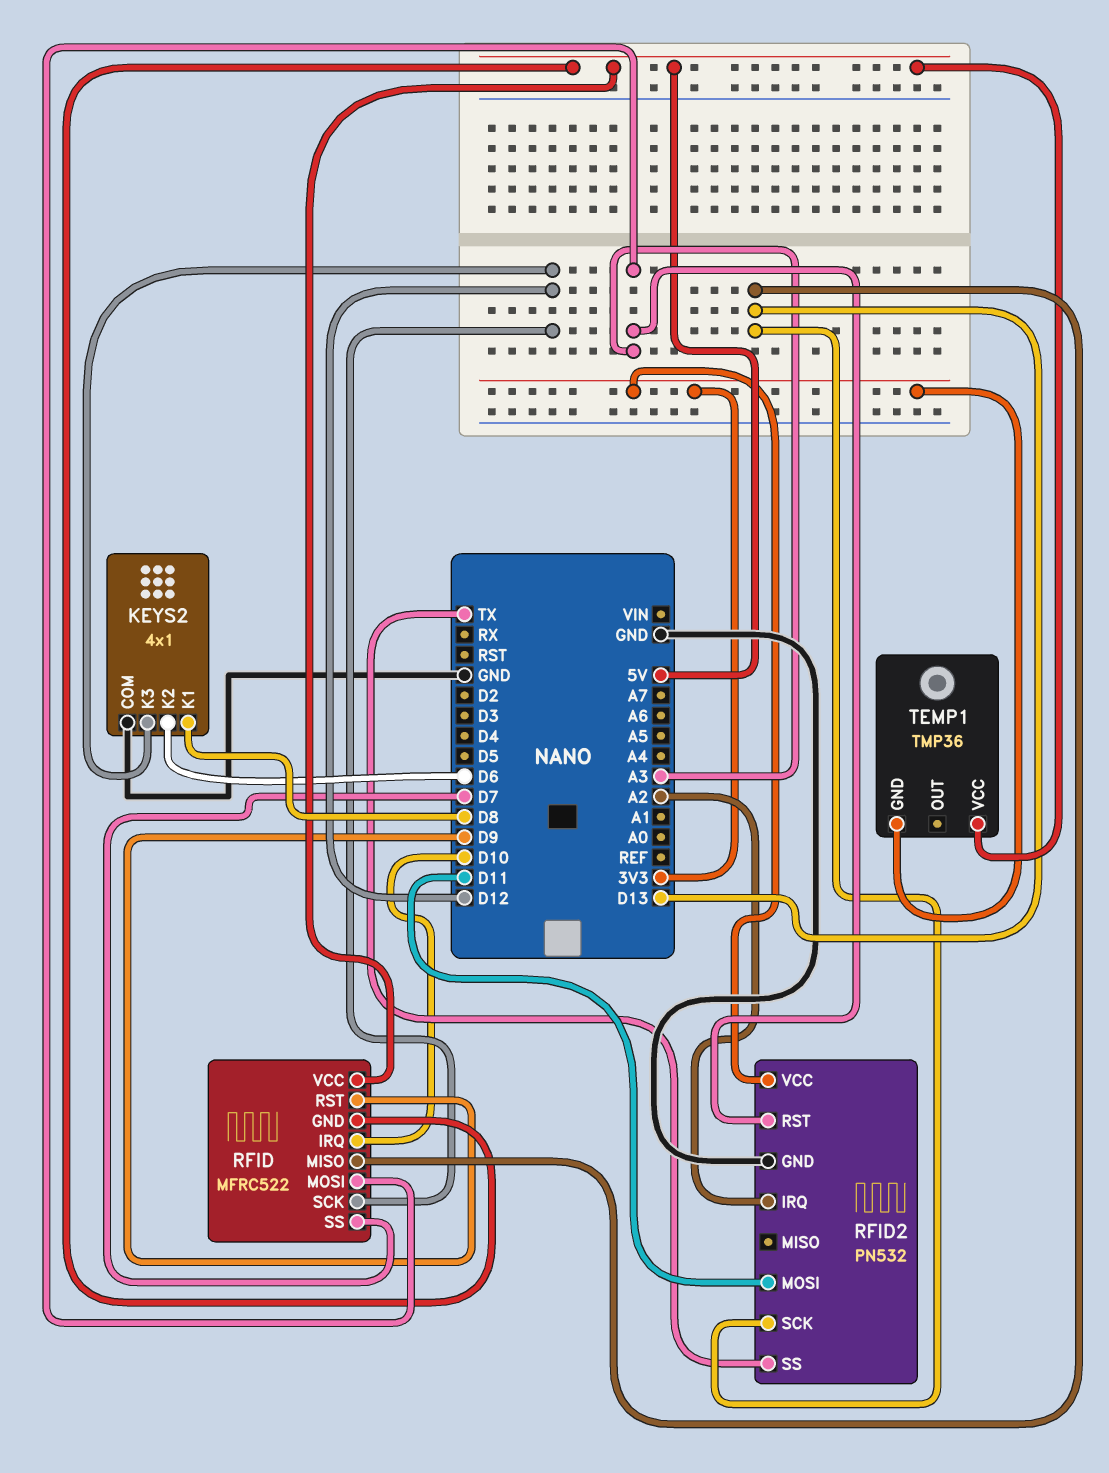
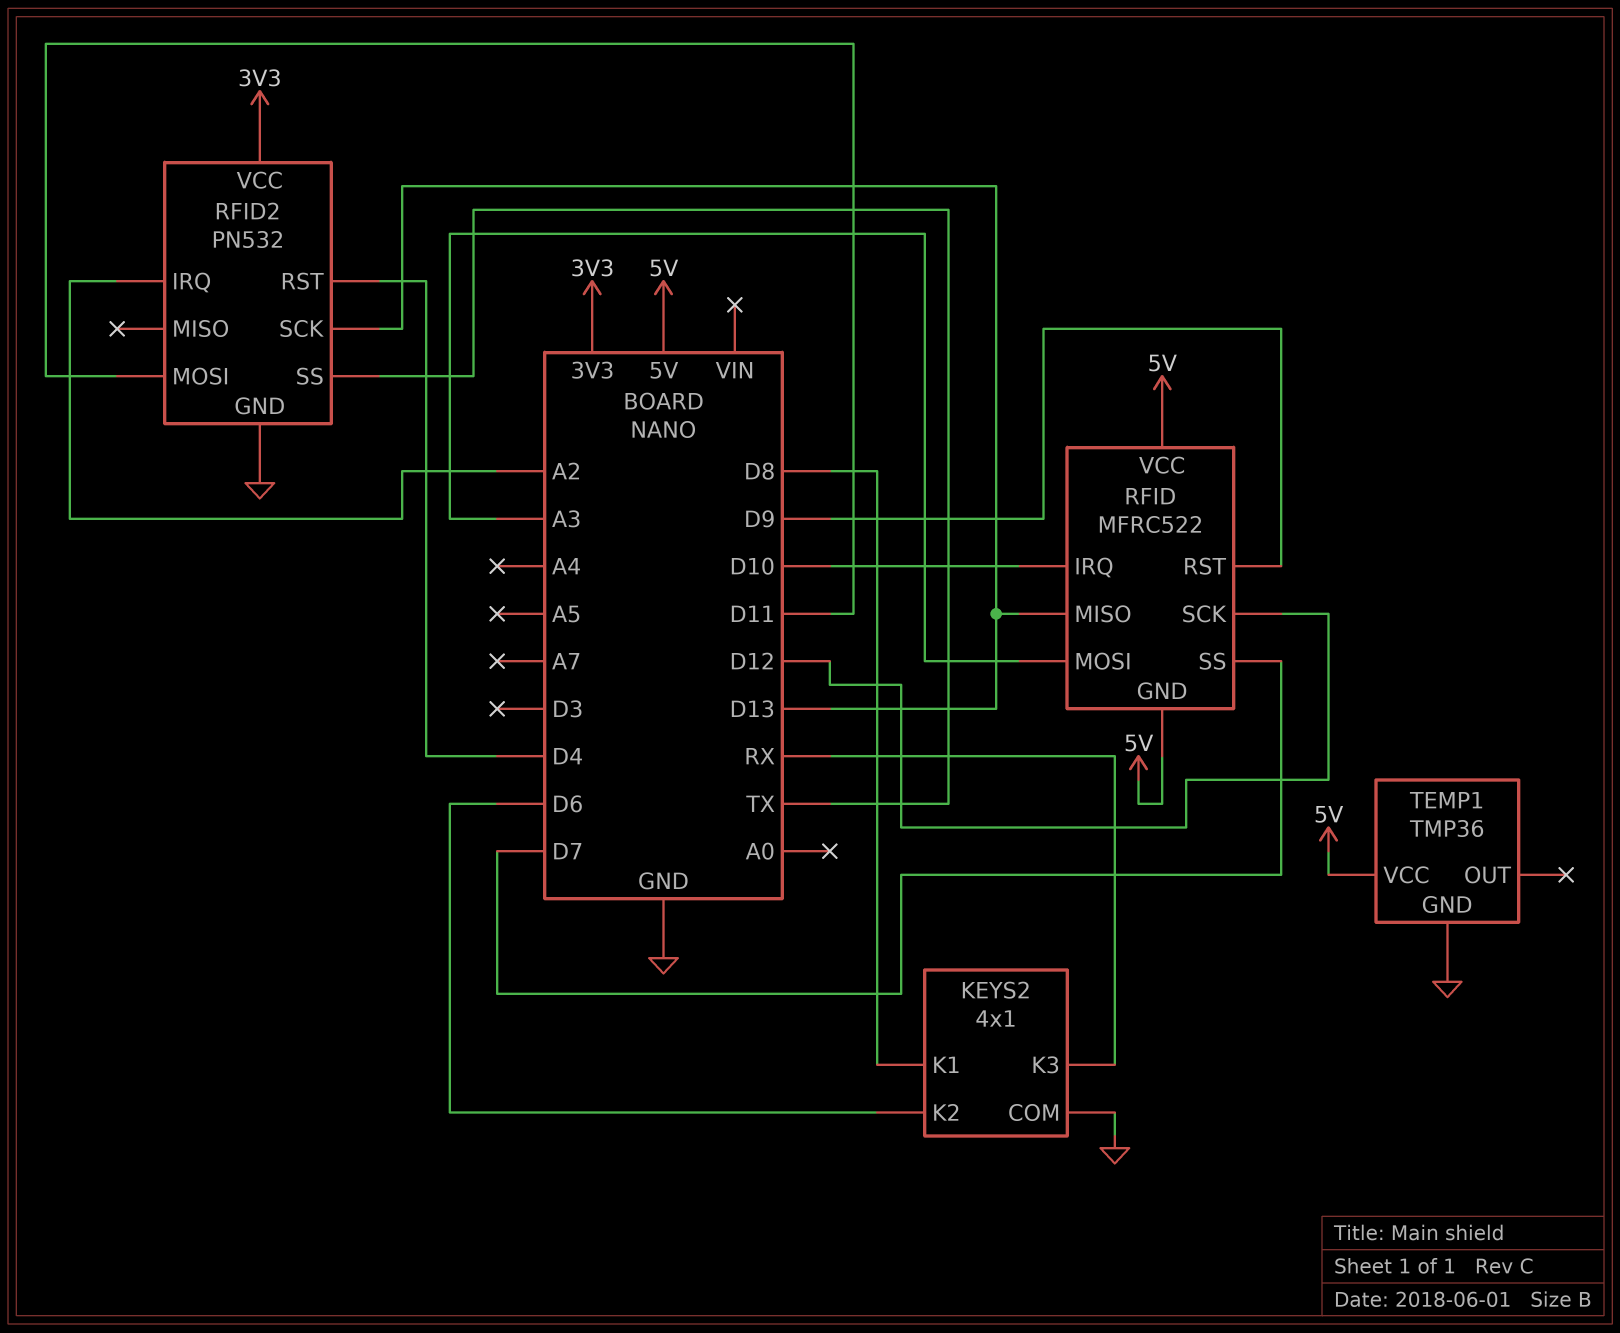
KEYS2 pin K3: D12 -> RX
RFID2 pin RST: A3 -> D4
TEMP1 pin GND: 3V3 -> GND

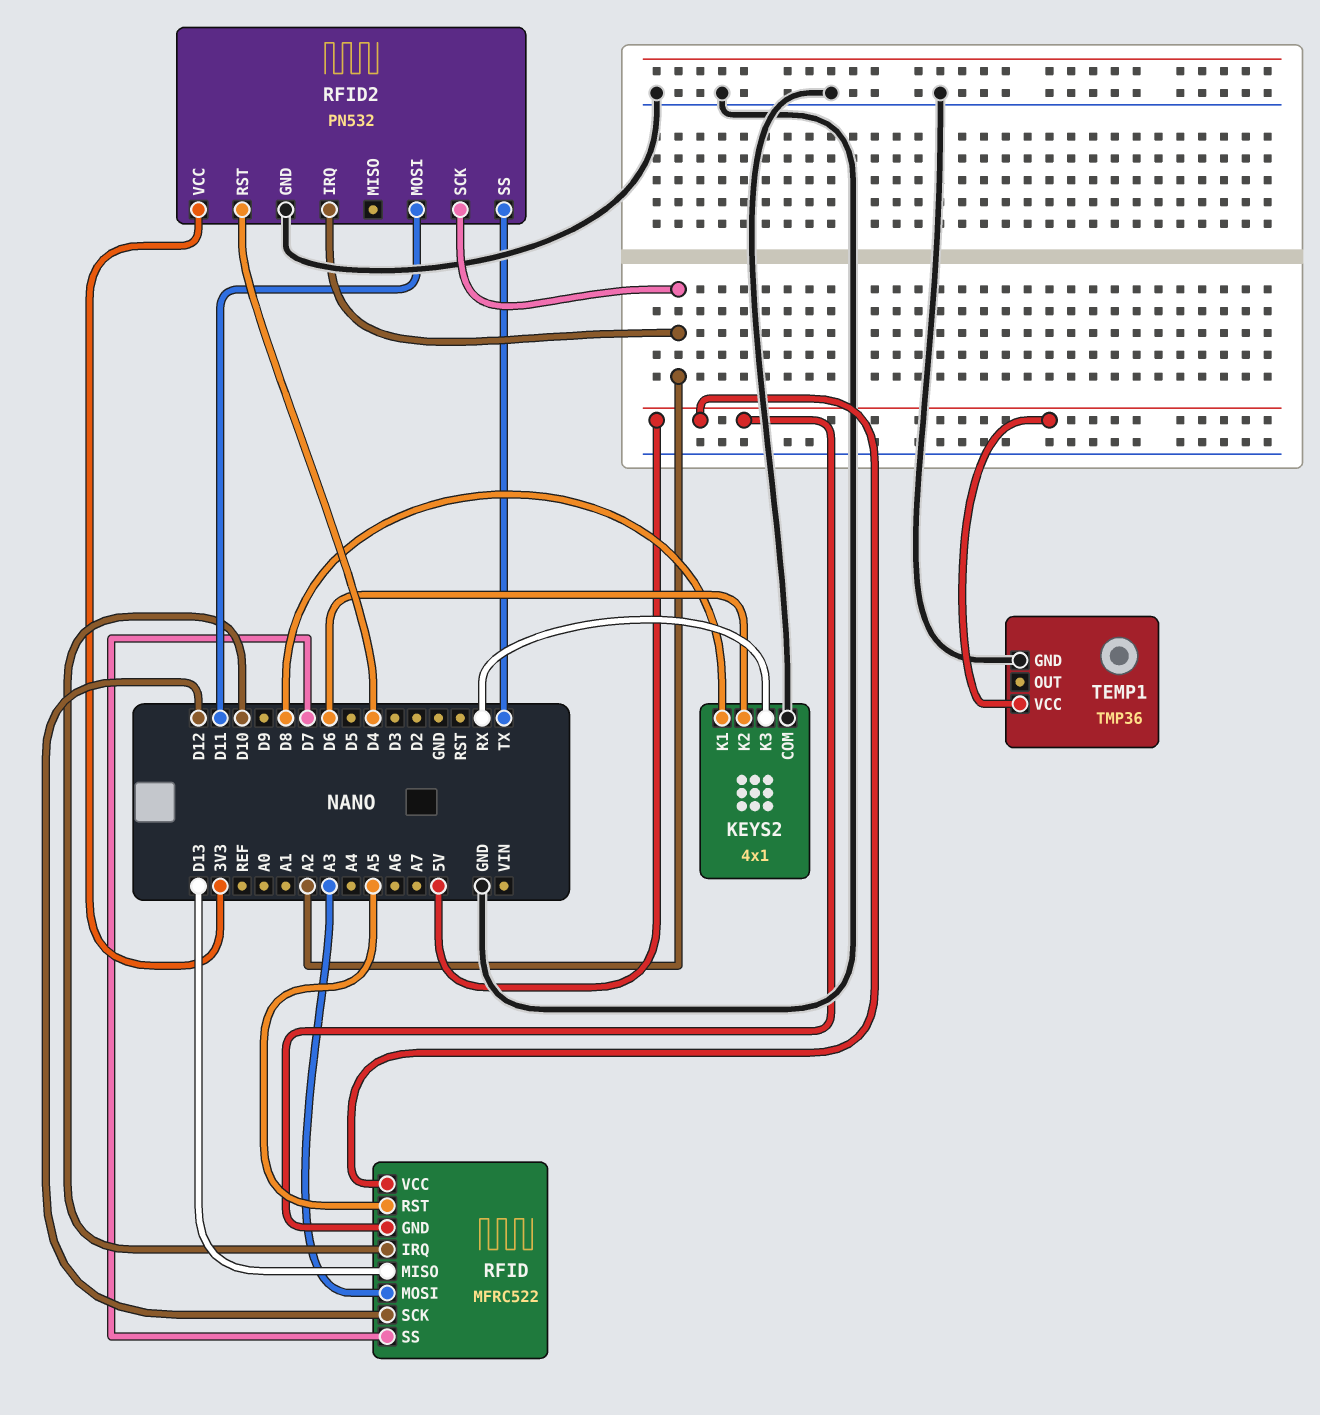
RFID pin RST: D9 -> A5
RFID2 pin SCK: D13 -> A2

